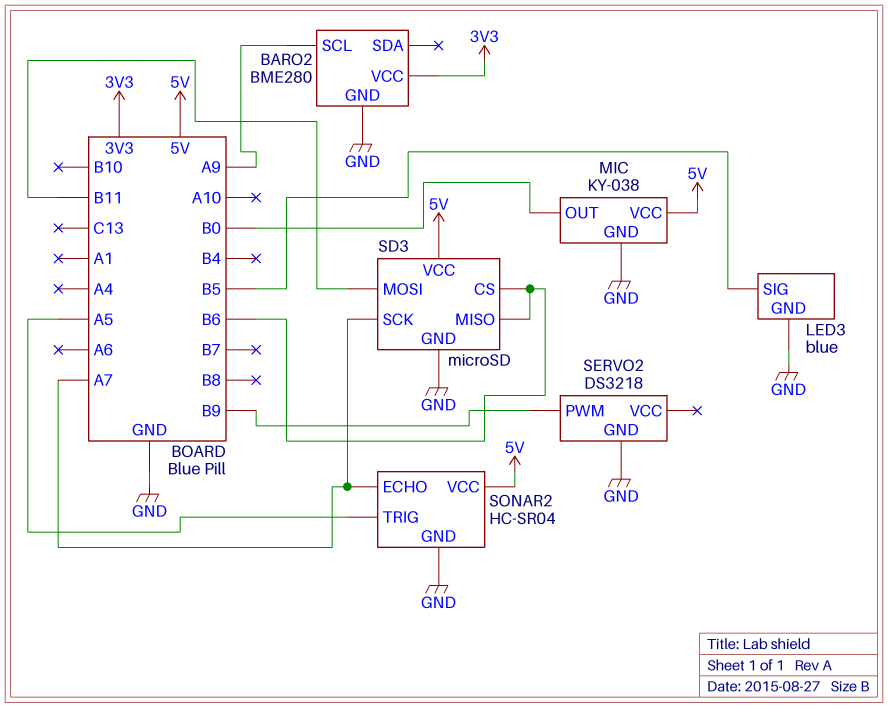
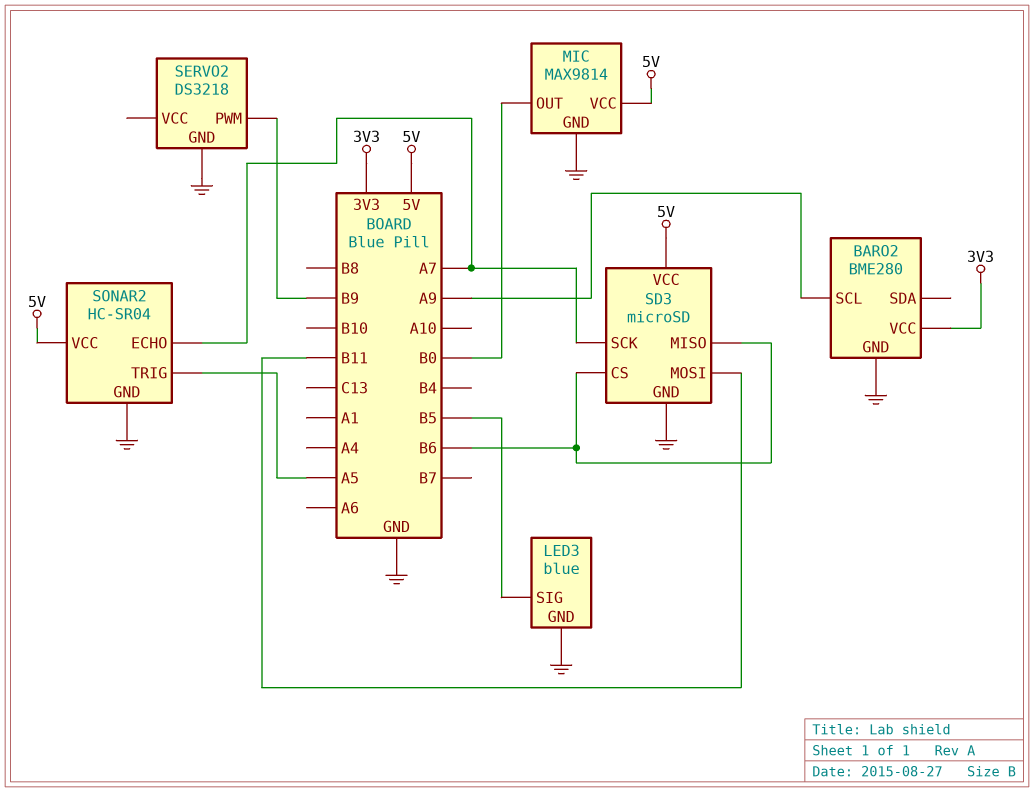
MIC: KY-038 -> MAX9814

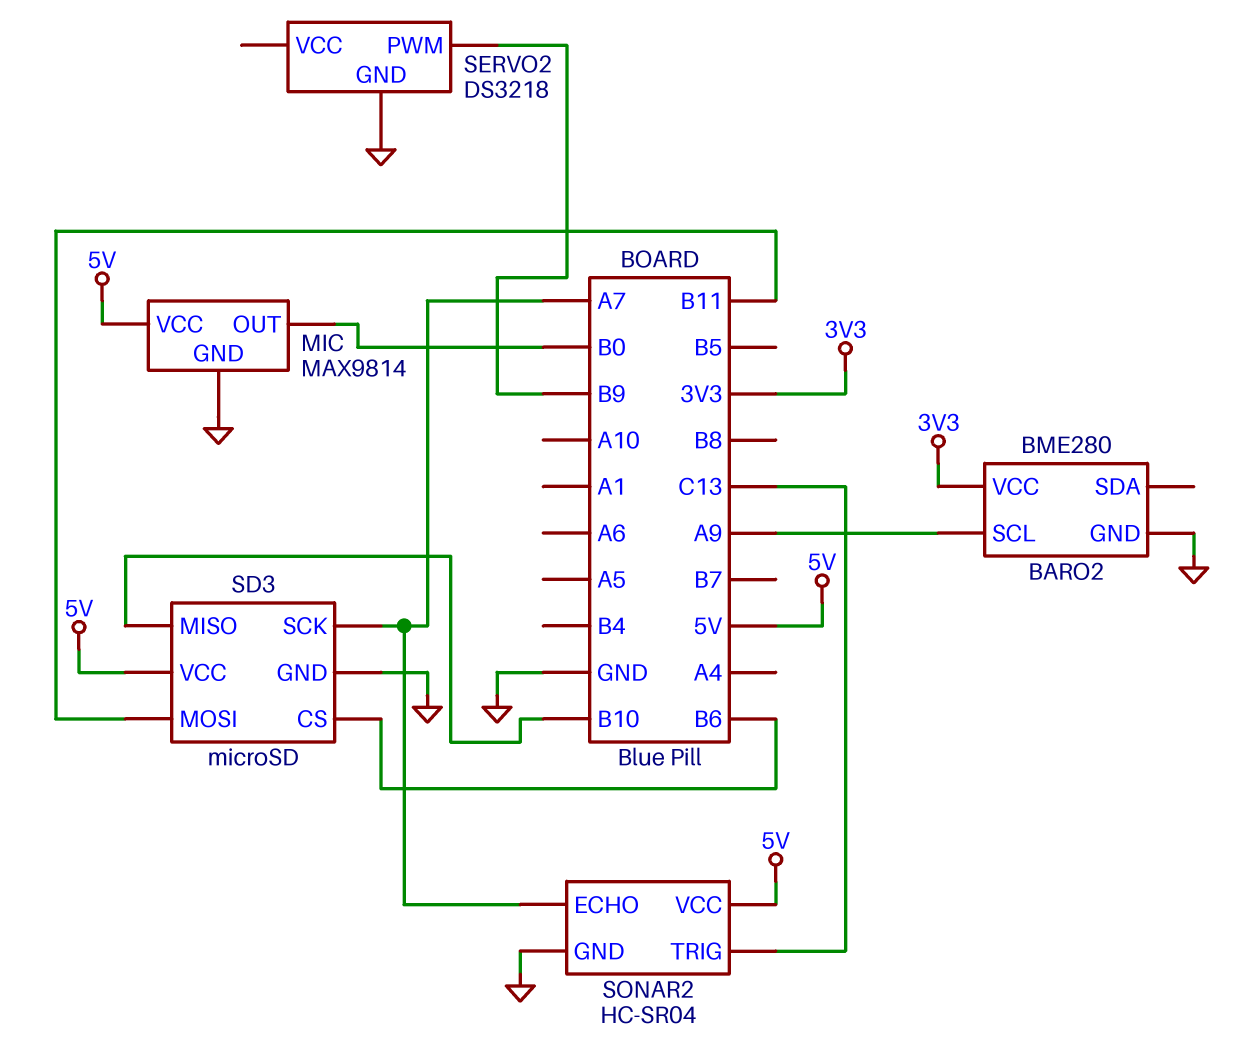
LED3: blue -> none
LED3 pin GND: GND -> none
LED3 pin SIG: B5 -> none
SD3 pin MISO: B6 -> B10
SONAR2 pin TRIG: A5 -> C13

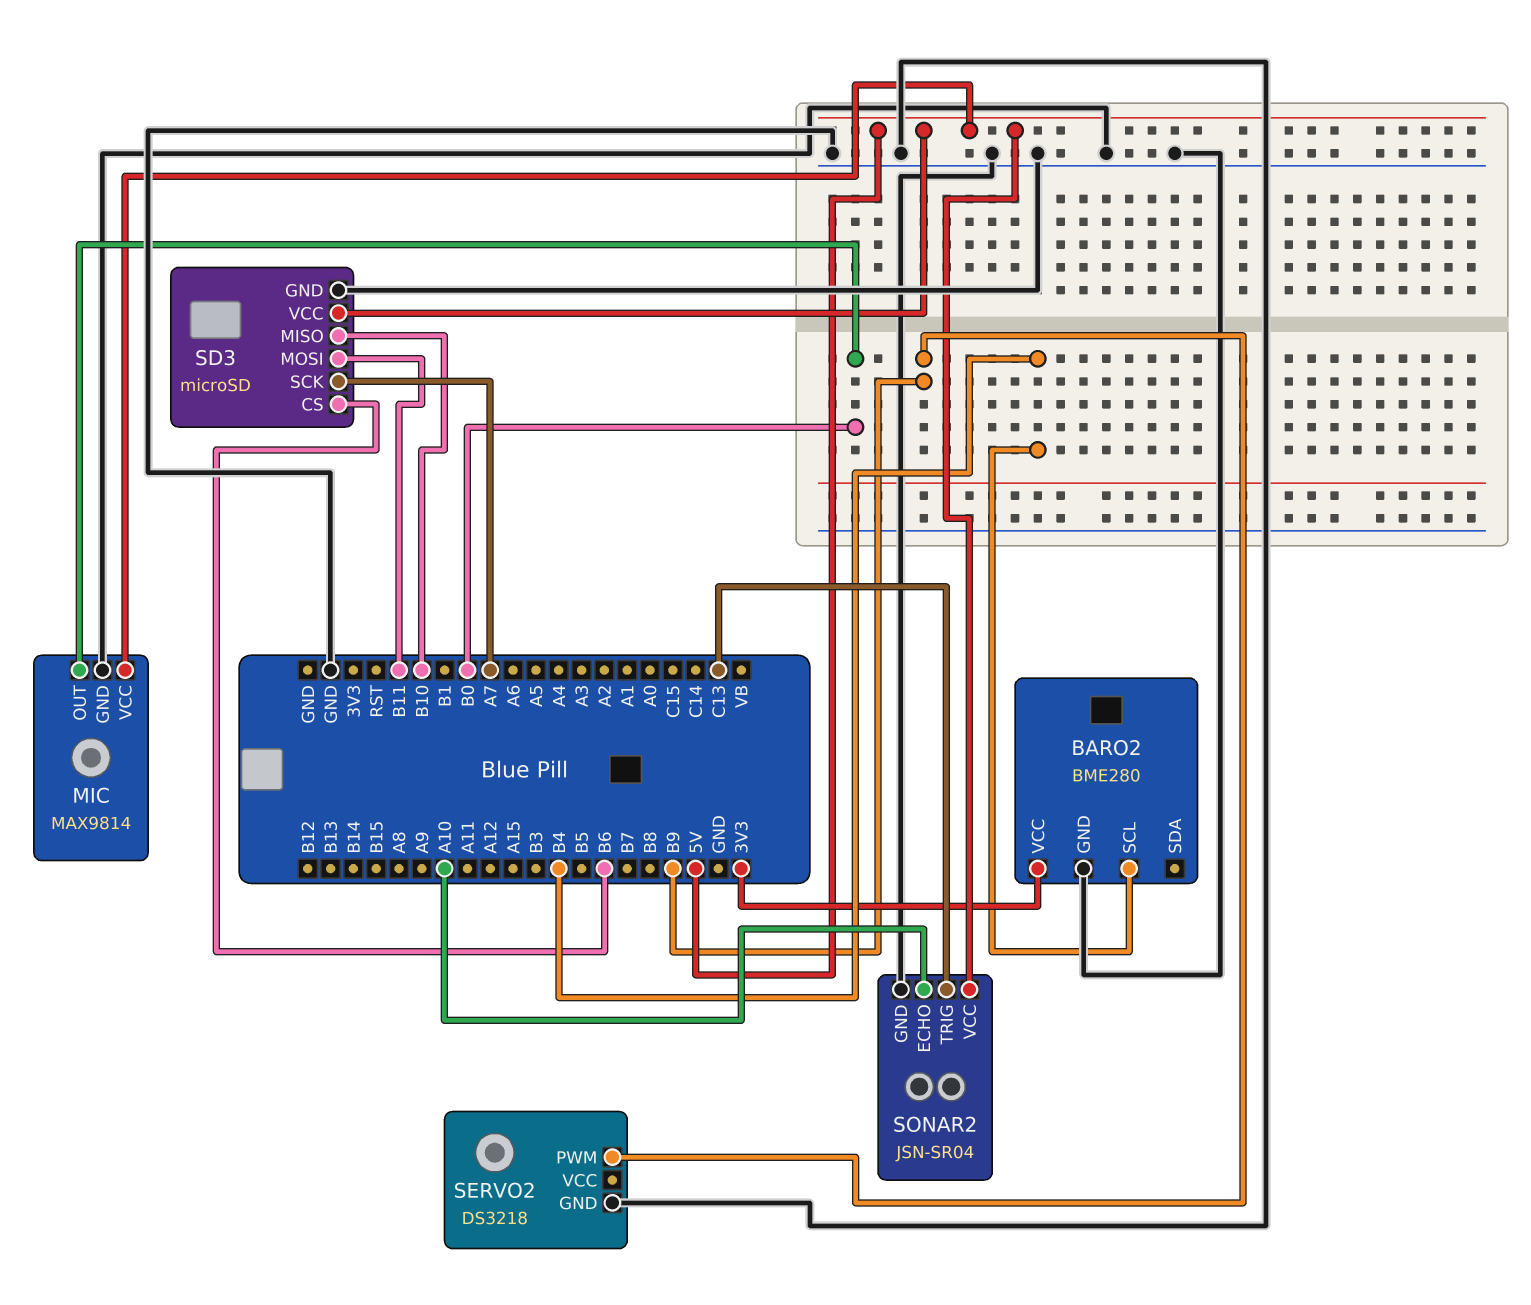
BARO2 pin SCL: A9 -> B4
SONAR2: HC-SR04 -> JSN-SR04
SONAR2 pin ECHO: A7 -> A10

